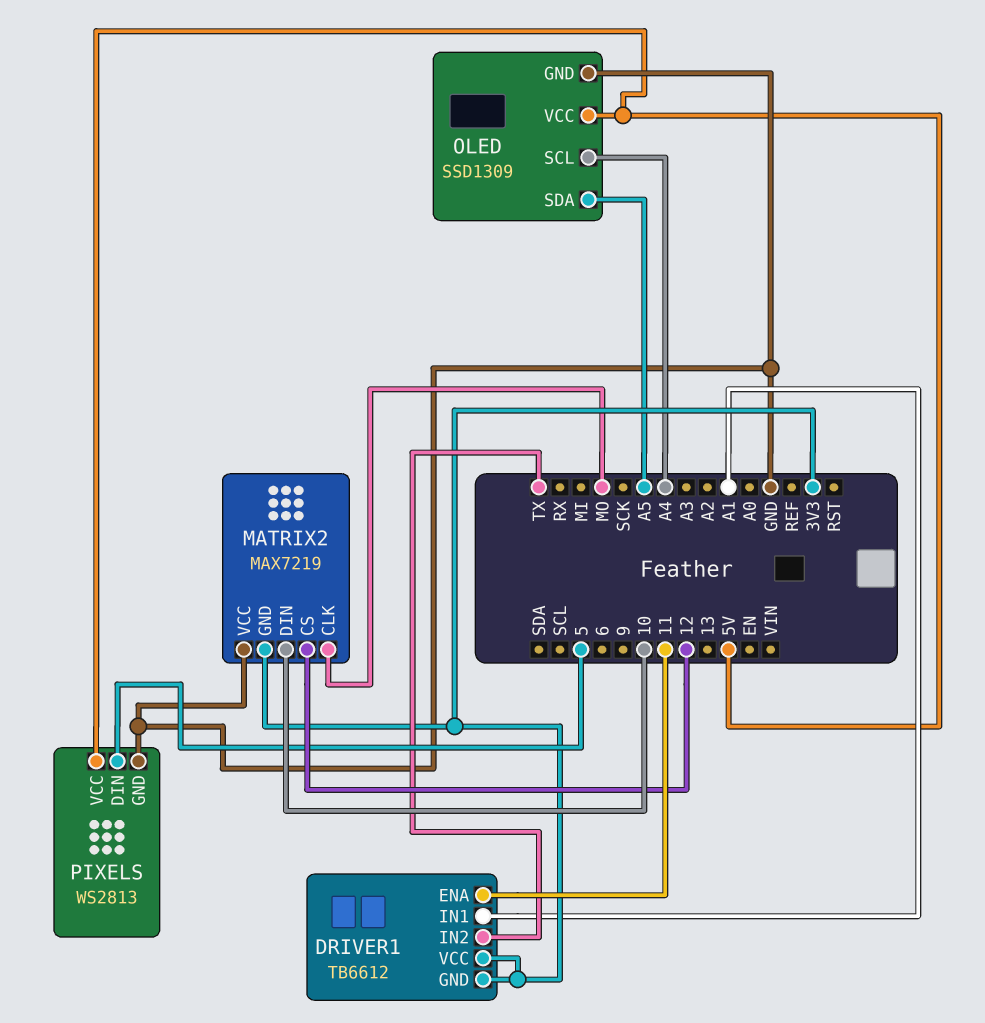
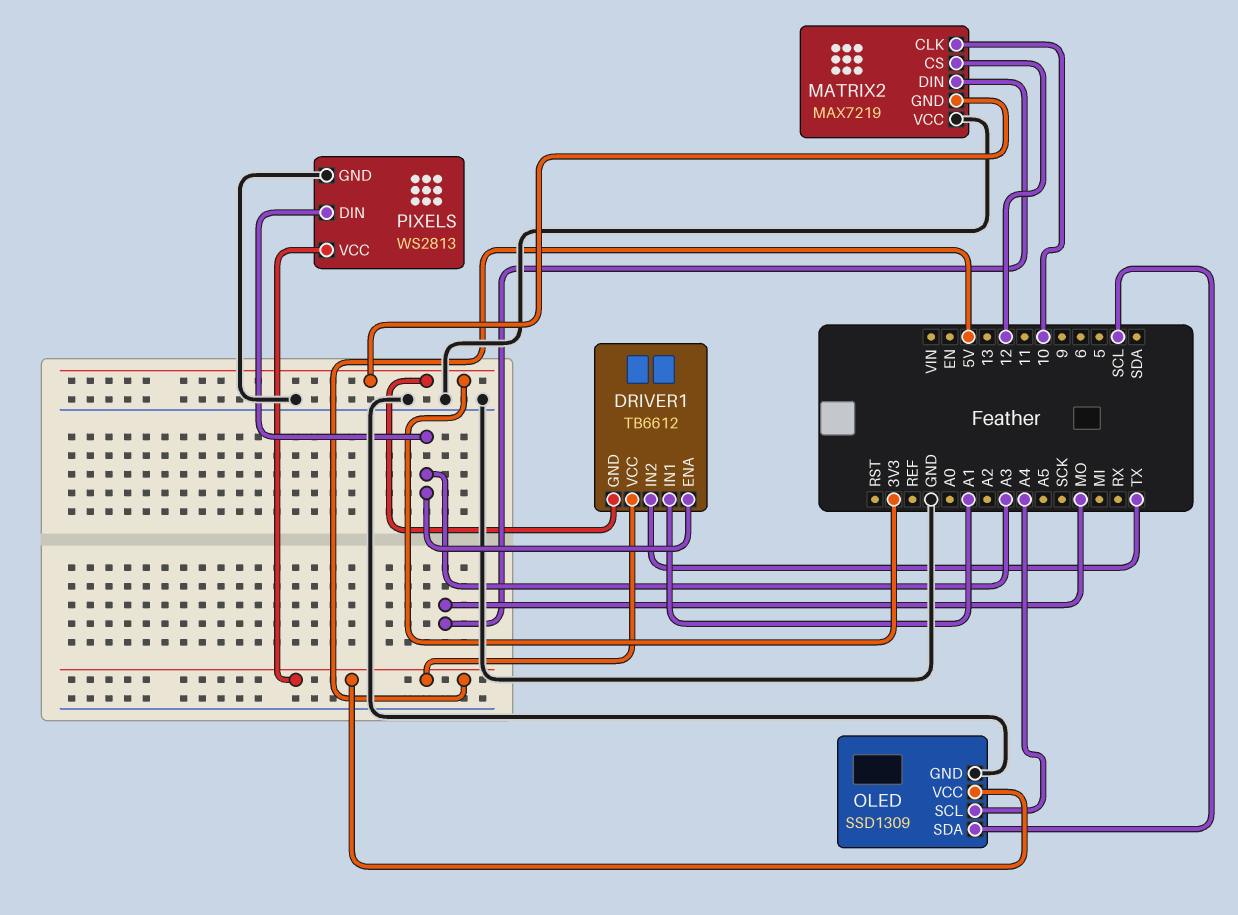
DRIVER1 pin ENA: 11 -> A3
DRIVER1 pin VCC: 3V3 -> 5V
MATRIX2 pin CLK: MO -> 10
MATRIX2 pin DIN: 10 -> MO
OLED pin SDA: A5 -> SCL
PIXELS pin DIN: 5 -> A3

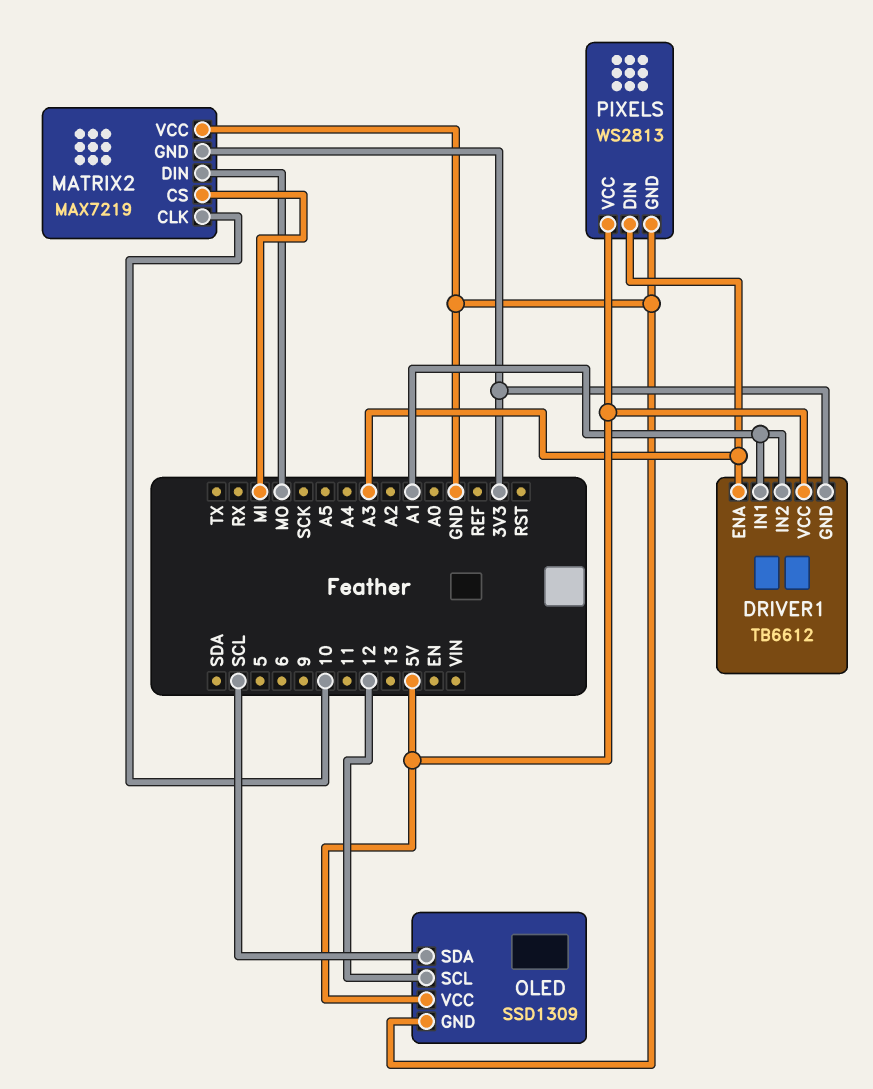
DRIVER1 pin IN2: TX -> A1
MATRIX2 pin CS: 12 -> MI
OLED pin SCL: A4 -> 12

